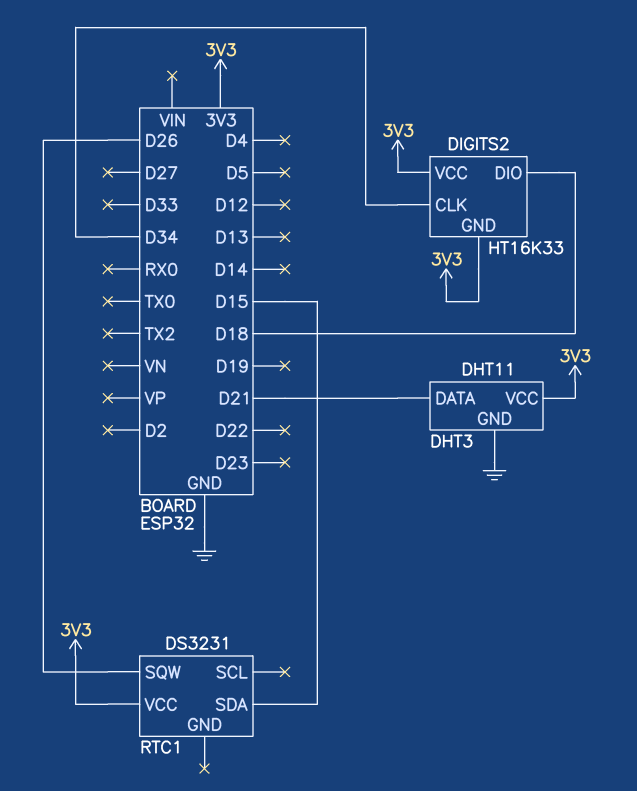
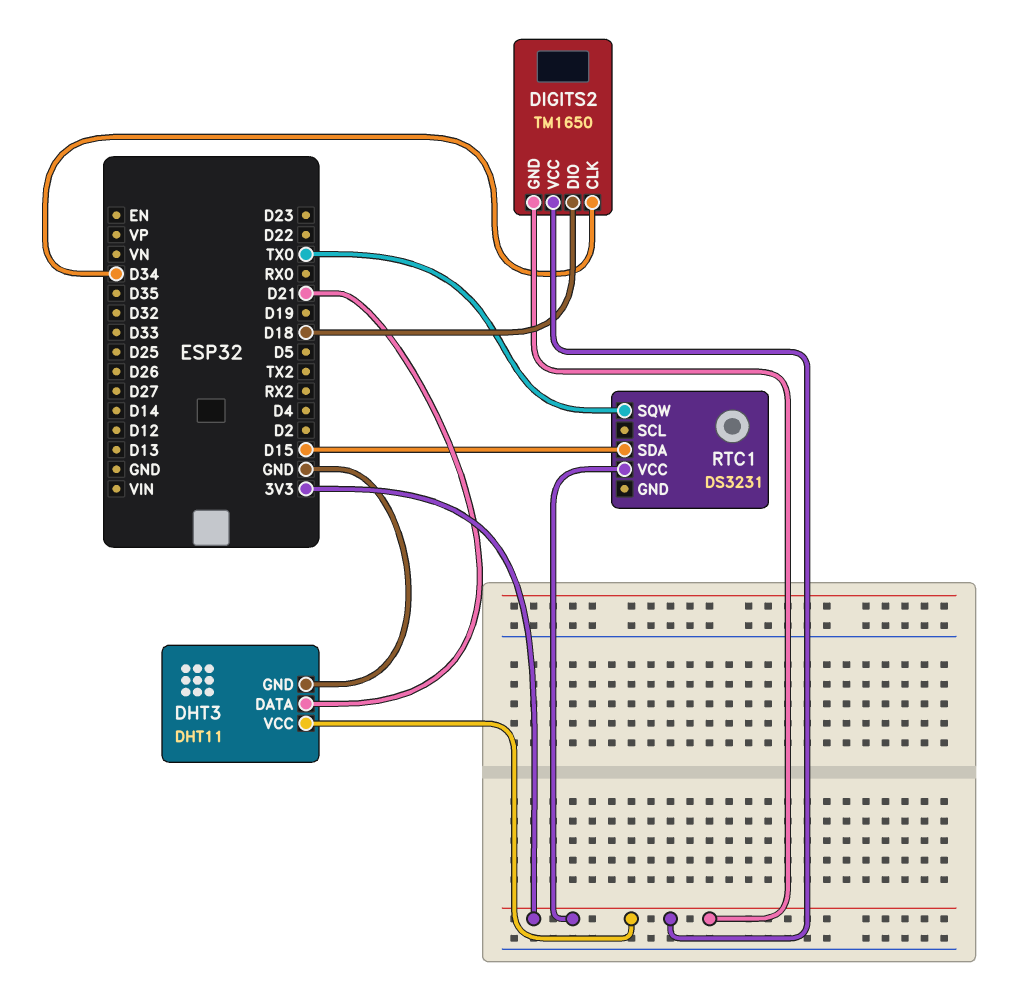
DIGITS2: HT16K33 -> TM1650
RTC1 pin SQW: D26 -> TX0

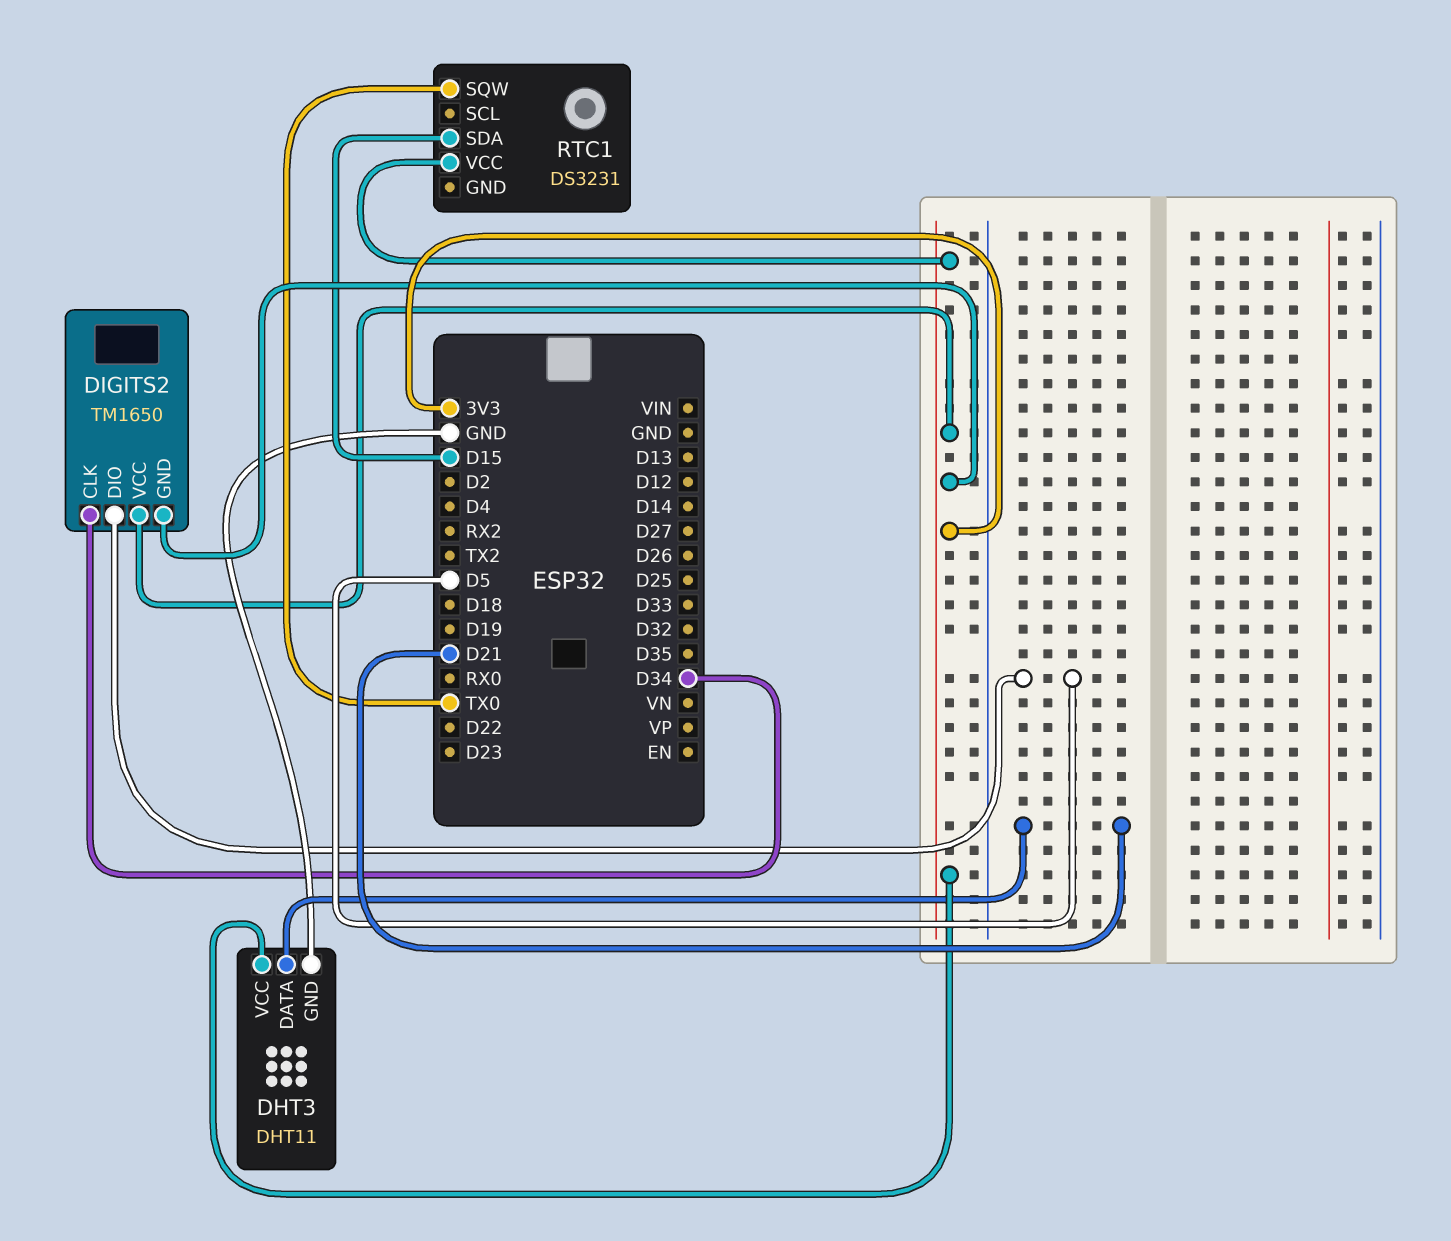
DIGITS2 pin DIO: D18 -> D5

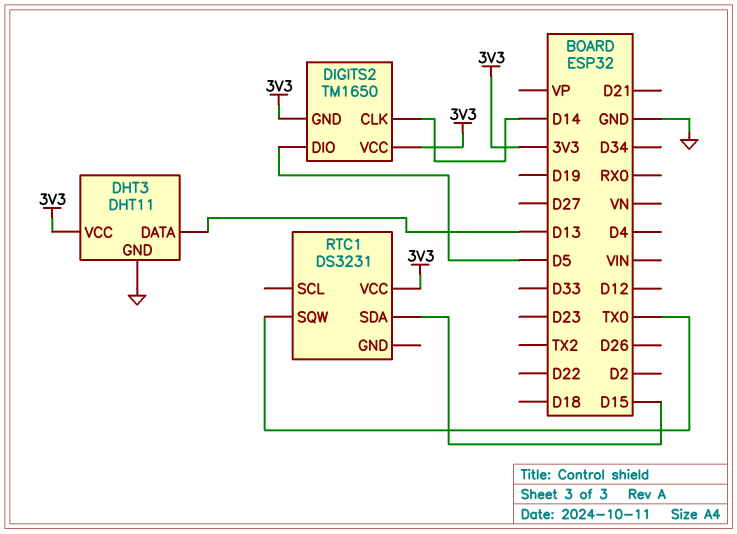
DHT3 pin DATA: D21 -> D13
DIGITS2 pin CLK: D34 -> D14

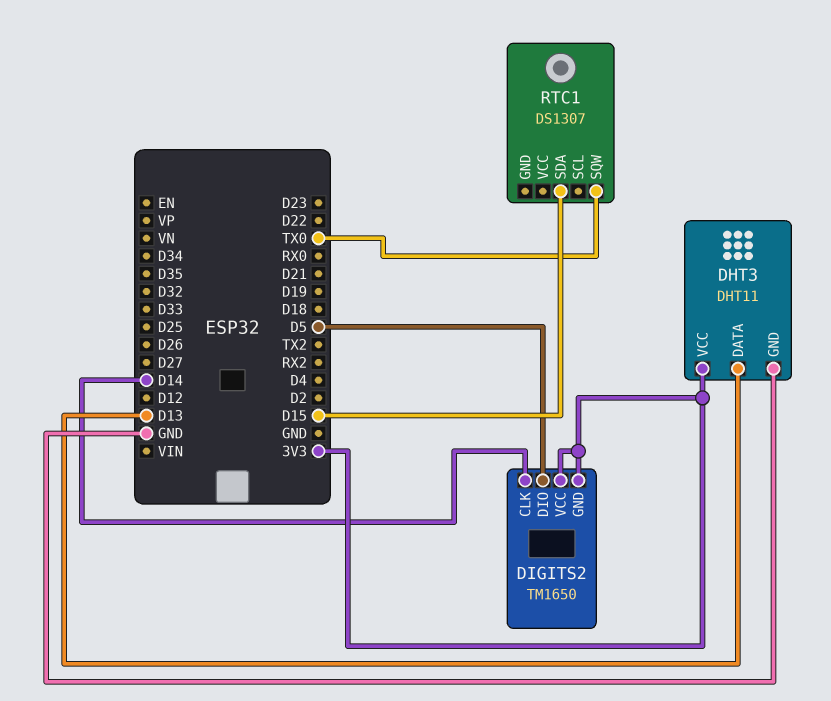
RTC1: DS3231 -> DS1307
RTC1 pin VCC: 3V3 -> none

